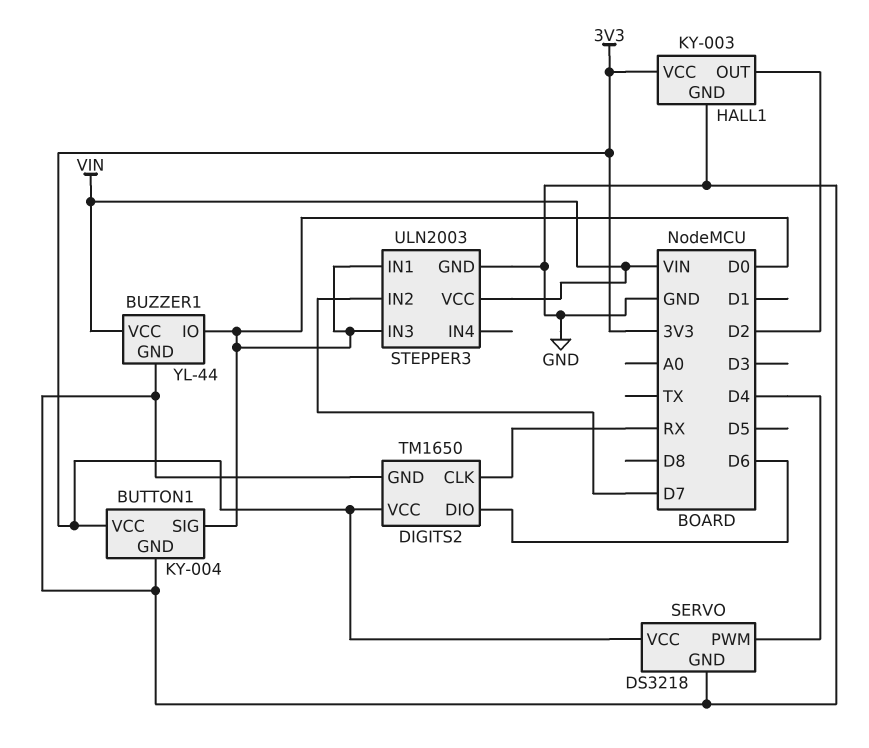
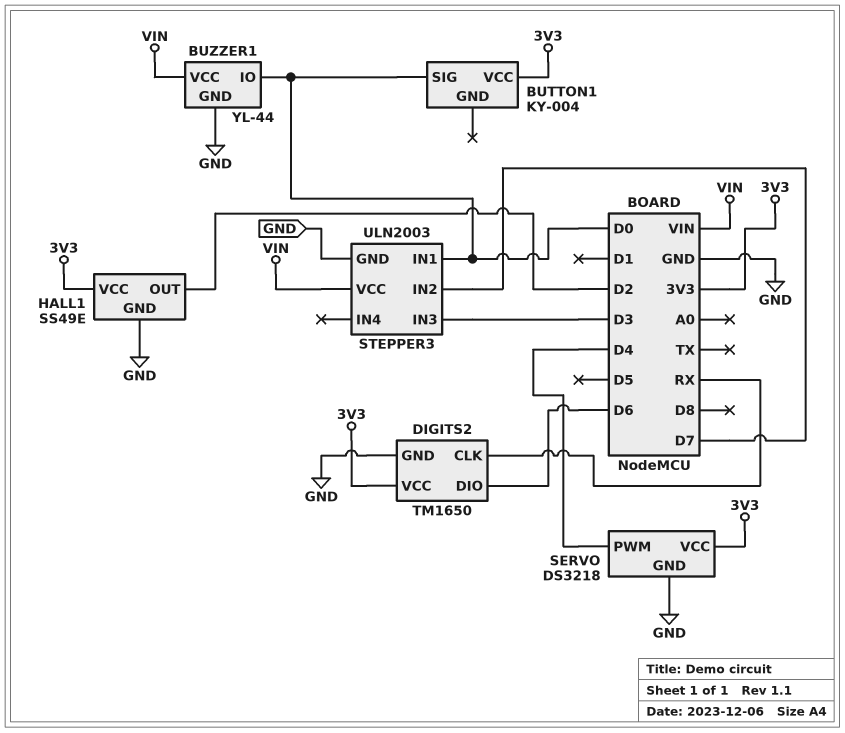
BUTTON1 pin GND: GND -> none
HALL1: KY-003 -> SS49E
STEPPER3 pin IN3: D0 -> D3

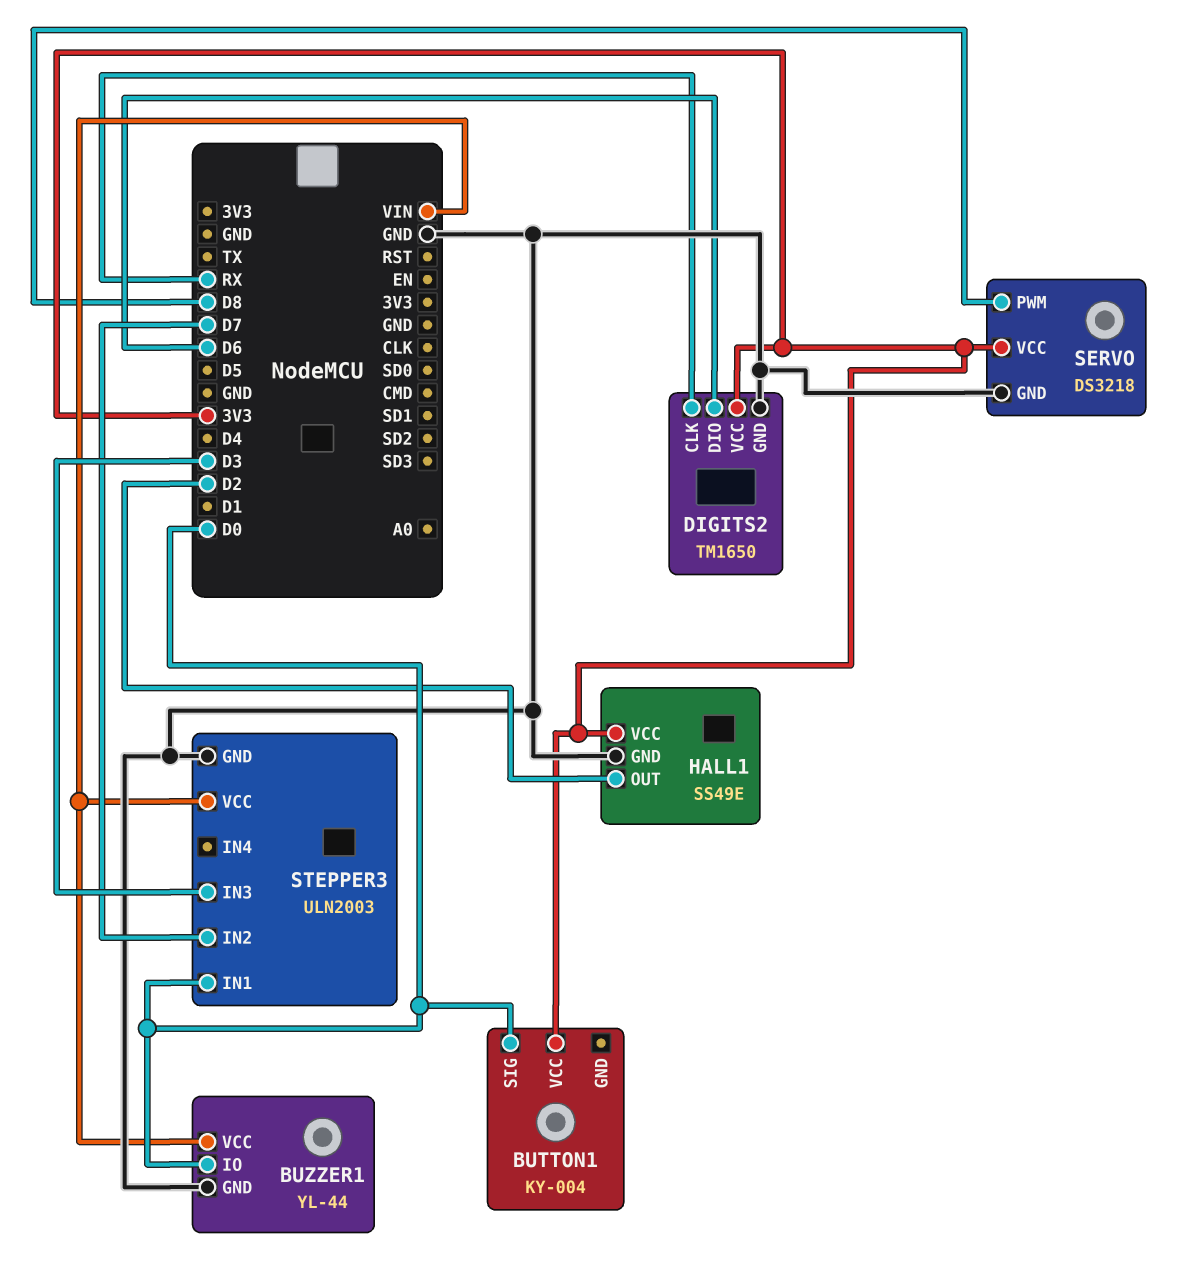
SERVO pin PWM: D4 -> D8

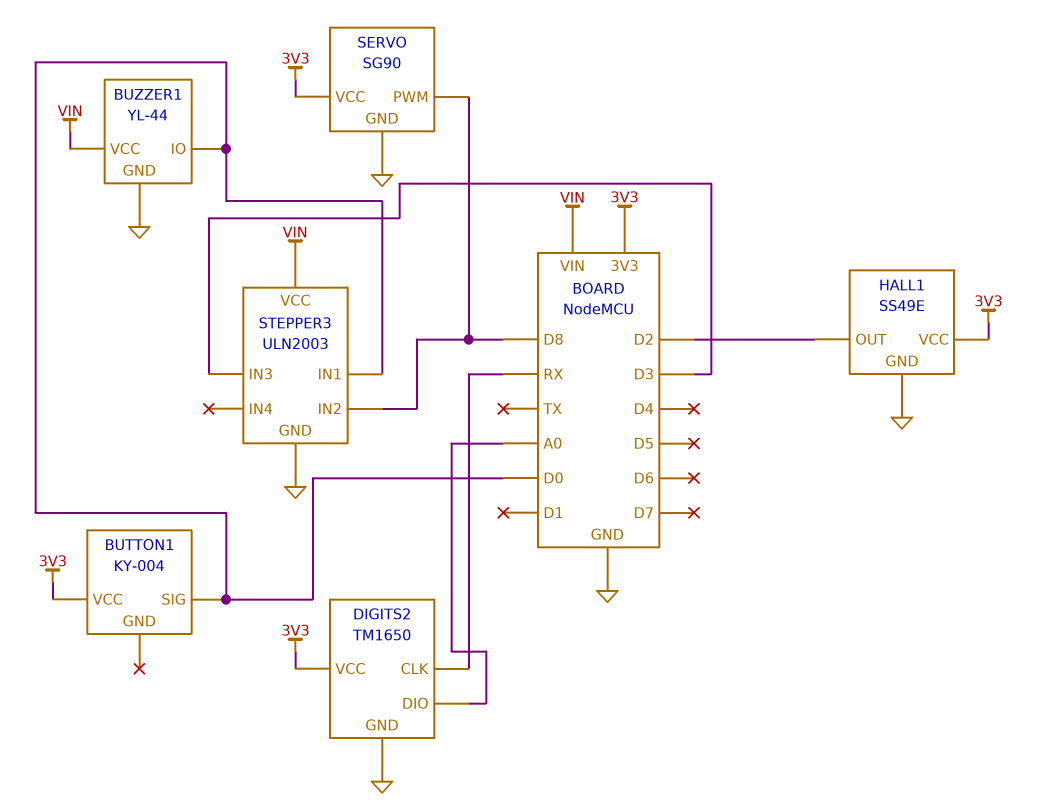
DIGITS2 pin DIO: D6 -> A0
SERVO: DS3218 -> SG90
STEPPER3 pin IN2: D7 -> D8

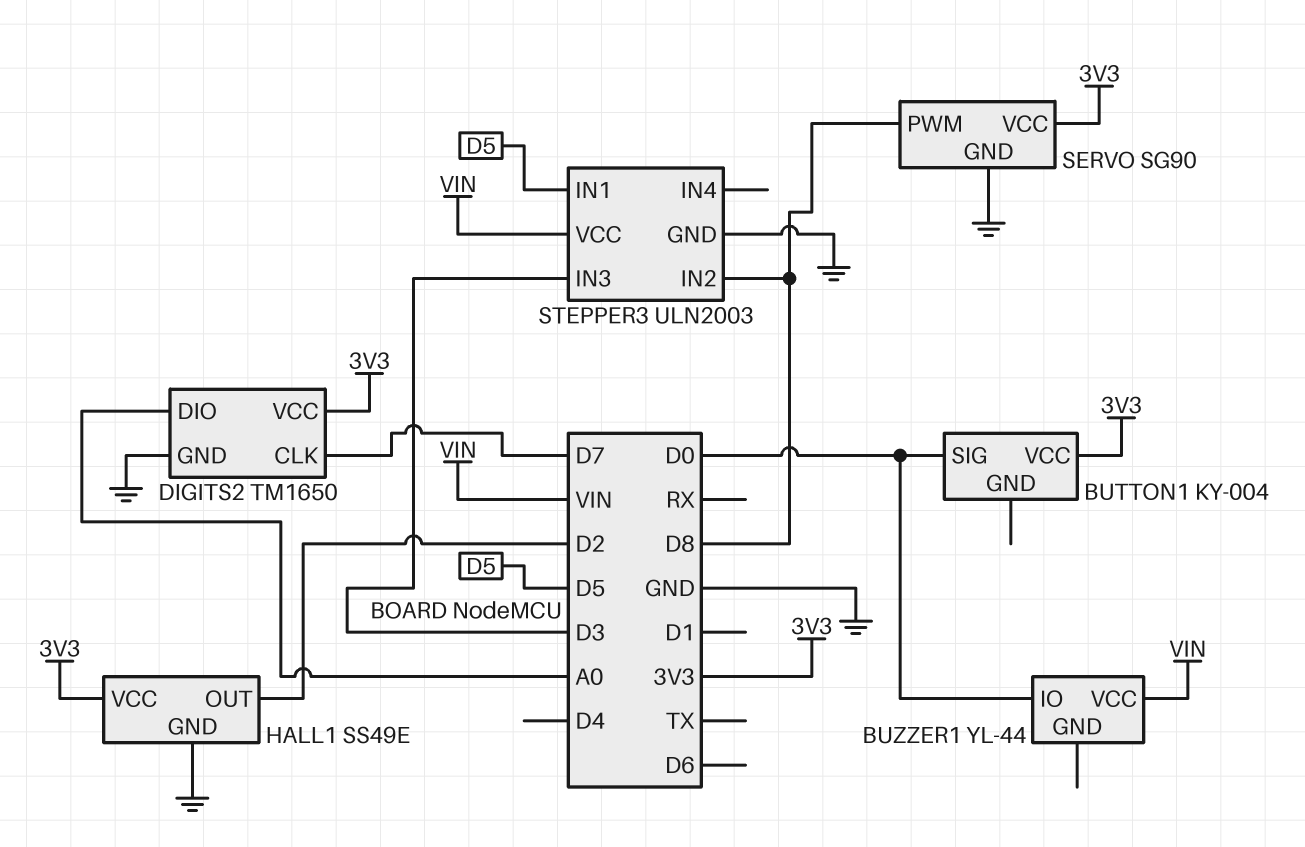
BUZZER1 pin GND: GND -> none
DIGITS2 pin CLK: RX -> D7
STEPPER3 pin IN1: D0 -> D5

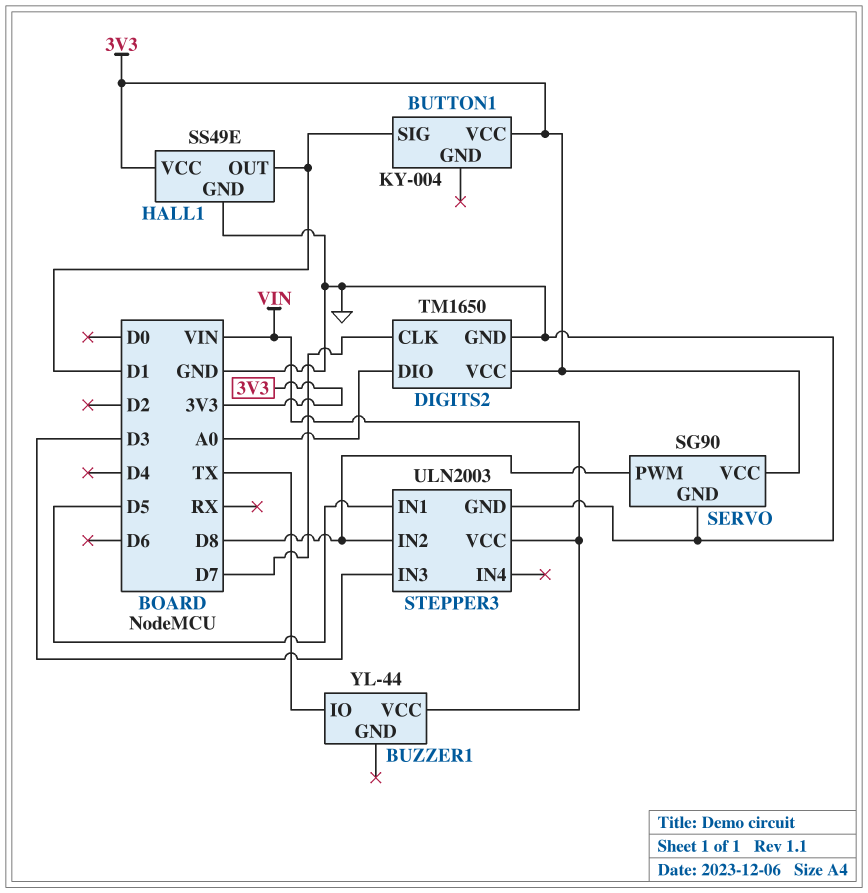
BUTTON1 pin SIG: D0 -> D1
BUZZER1 pin IO: D0 -> TX
HALL1 pin OUT: D2 -> D1

